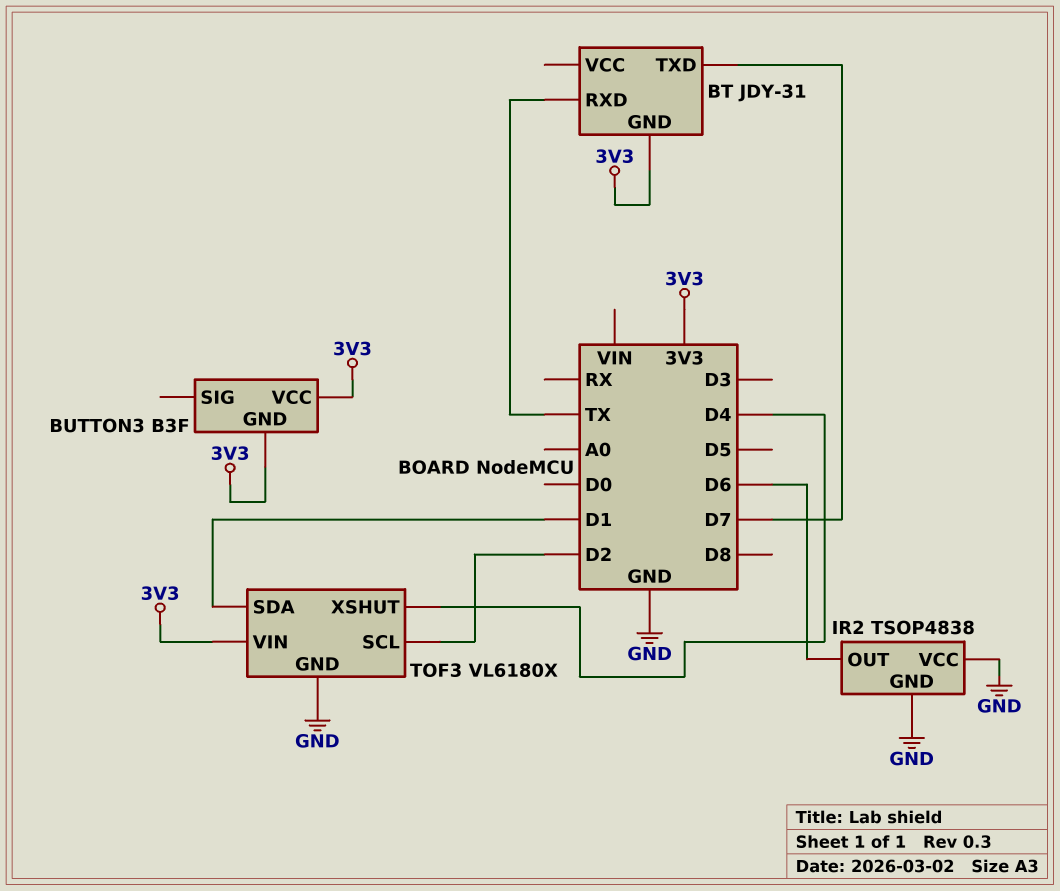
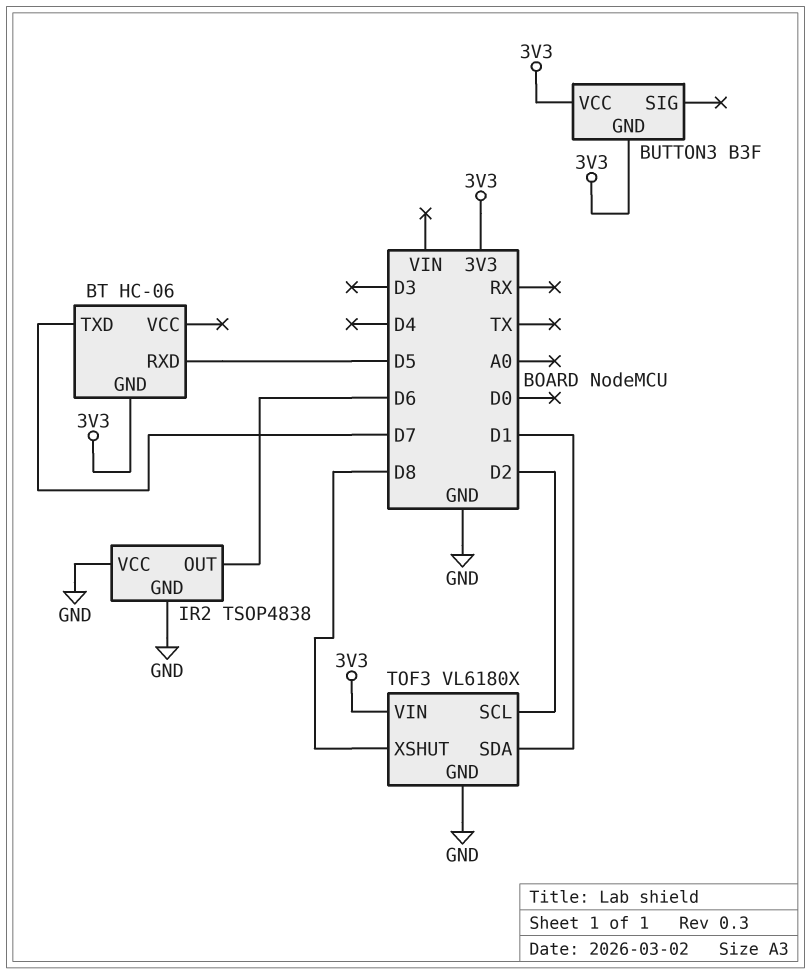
BT: JDY-31 -> HC-06
BT pin RXD: TX -> D5
TOF3 pin XSHUT: D4 -> D8

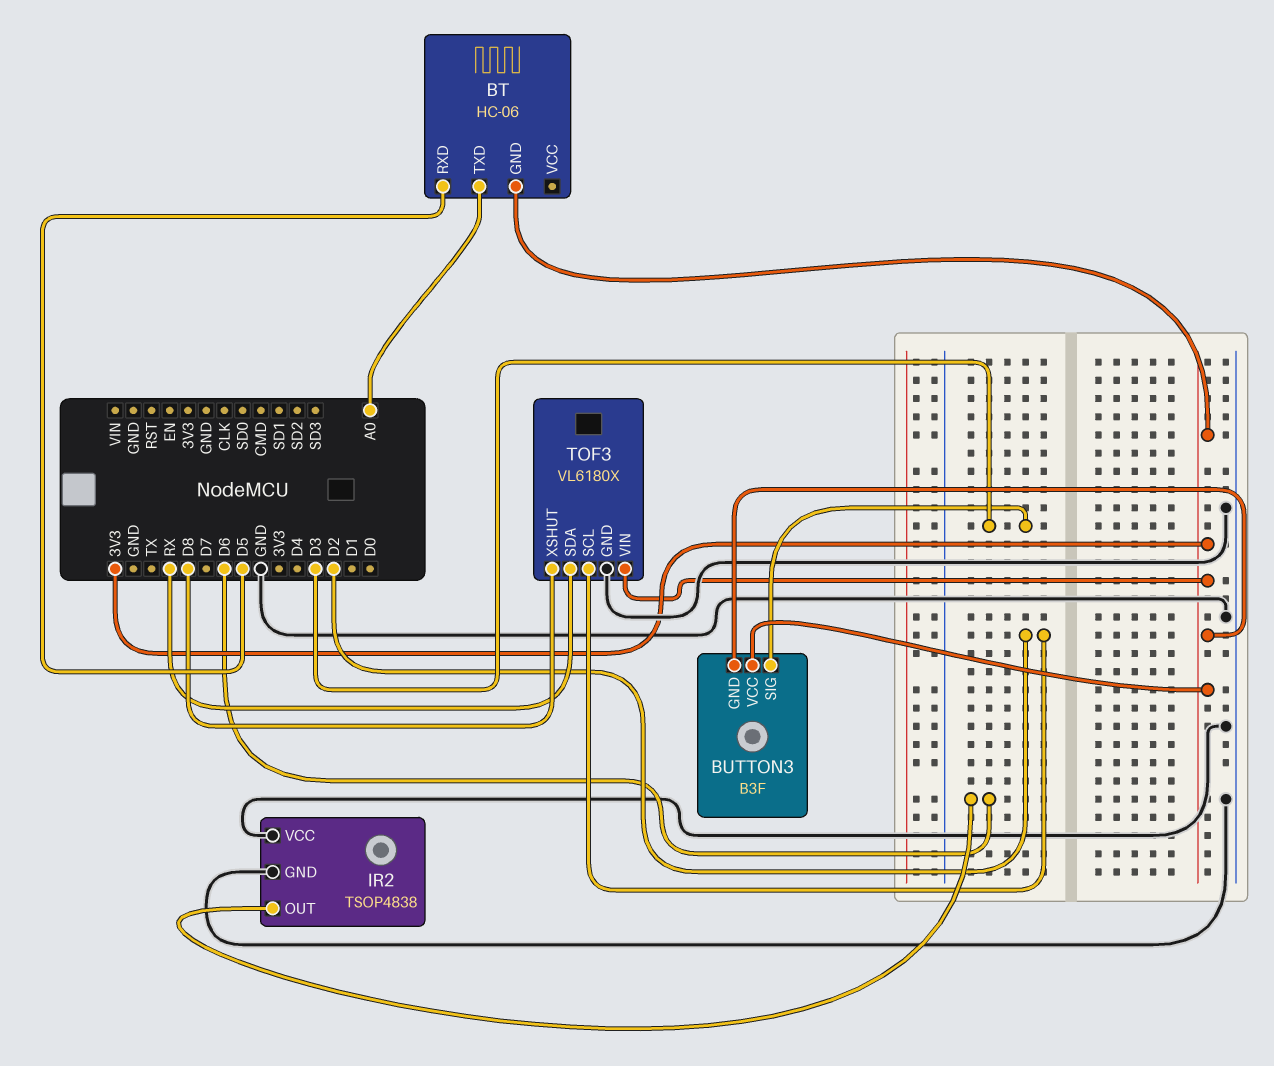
BT pin TXD: D7 -> A0
BUTTON3 pin SIG: none -> D3
TOF3 pin SDA: D1 -> RX

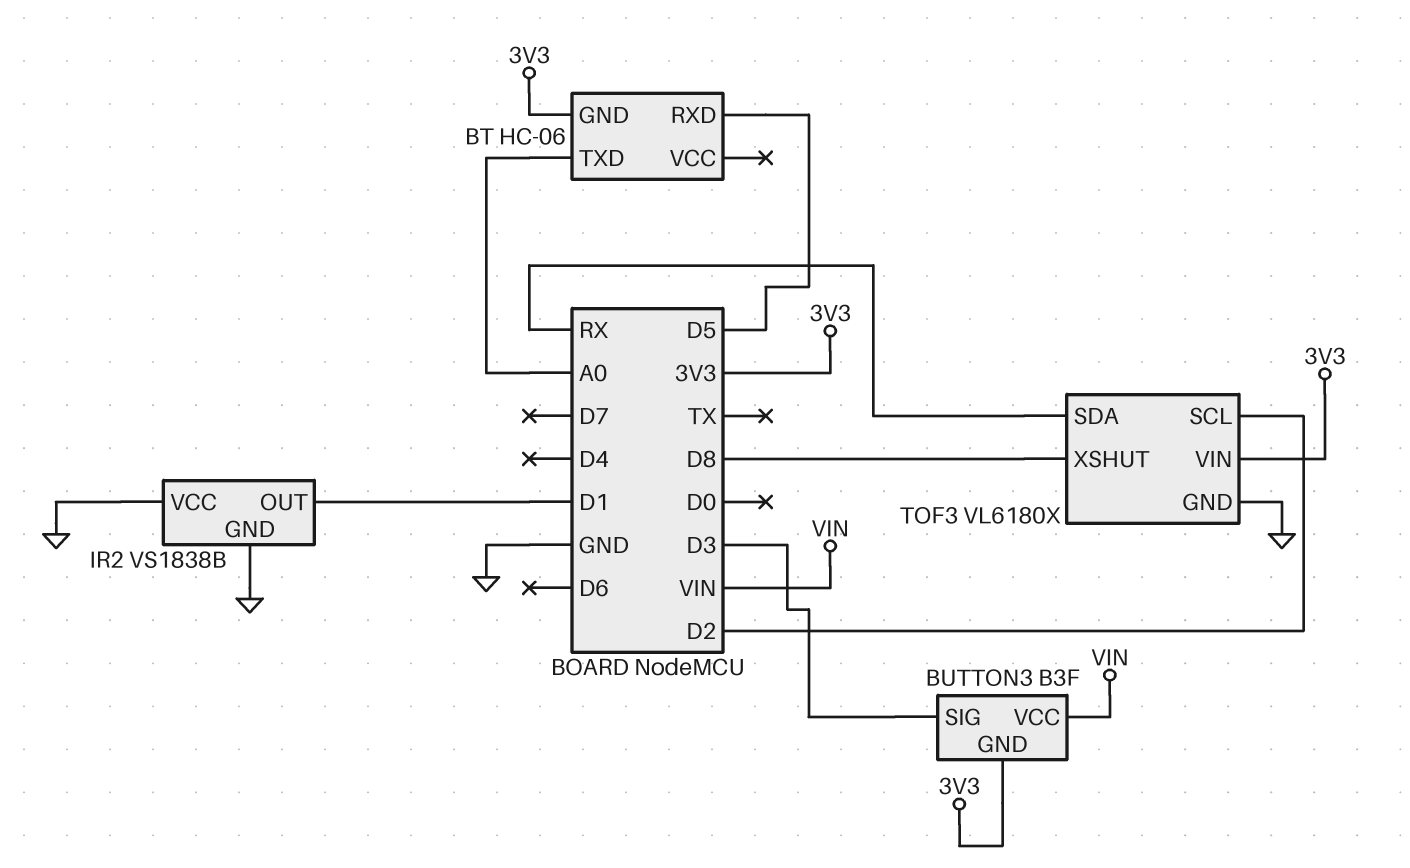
BUTTON3 pin VCC: 3V3 -> VIN
IR2: TSOP4838 -> VS1838B
IR2 pin OUT: D6 -> D1

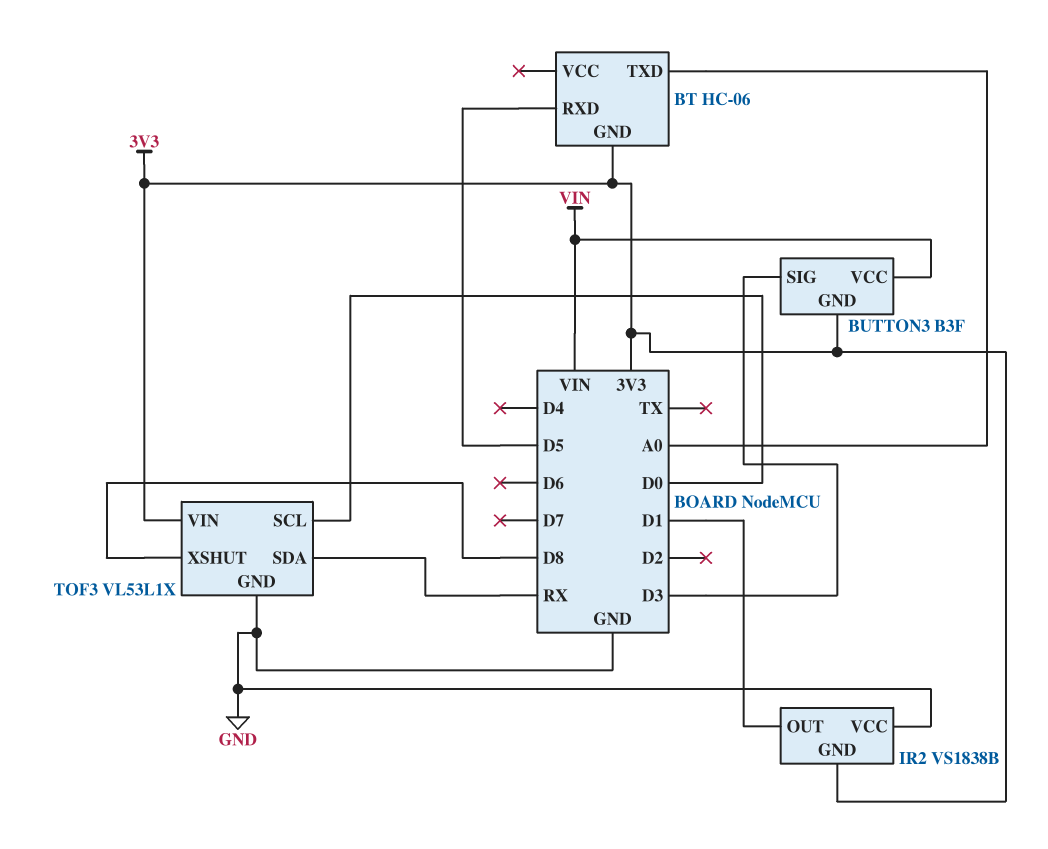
IR2 pin GND: GND -> 3V3
TOF3: VL6180X -> VL53L1X
TOF3 pin SCL: D2 -> D0

